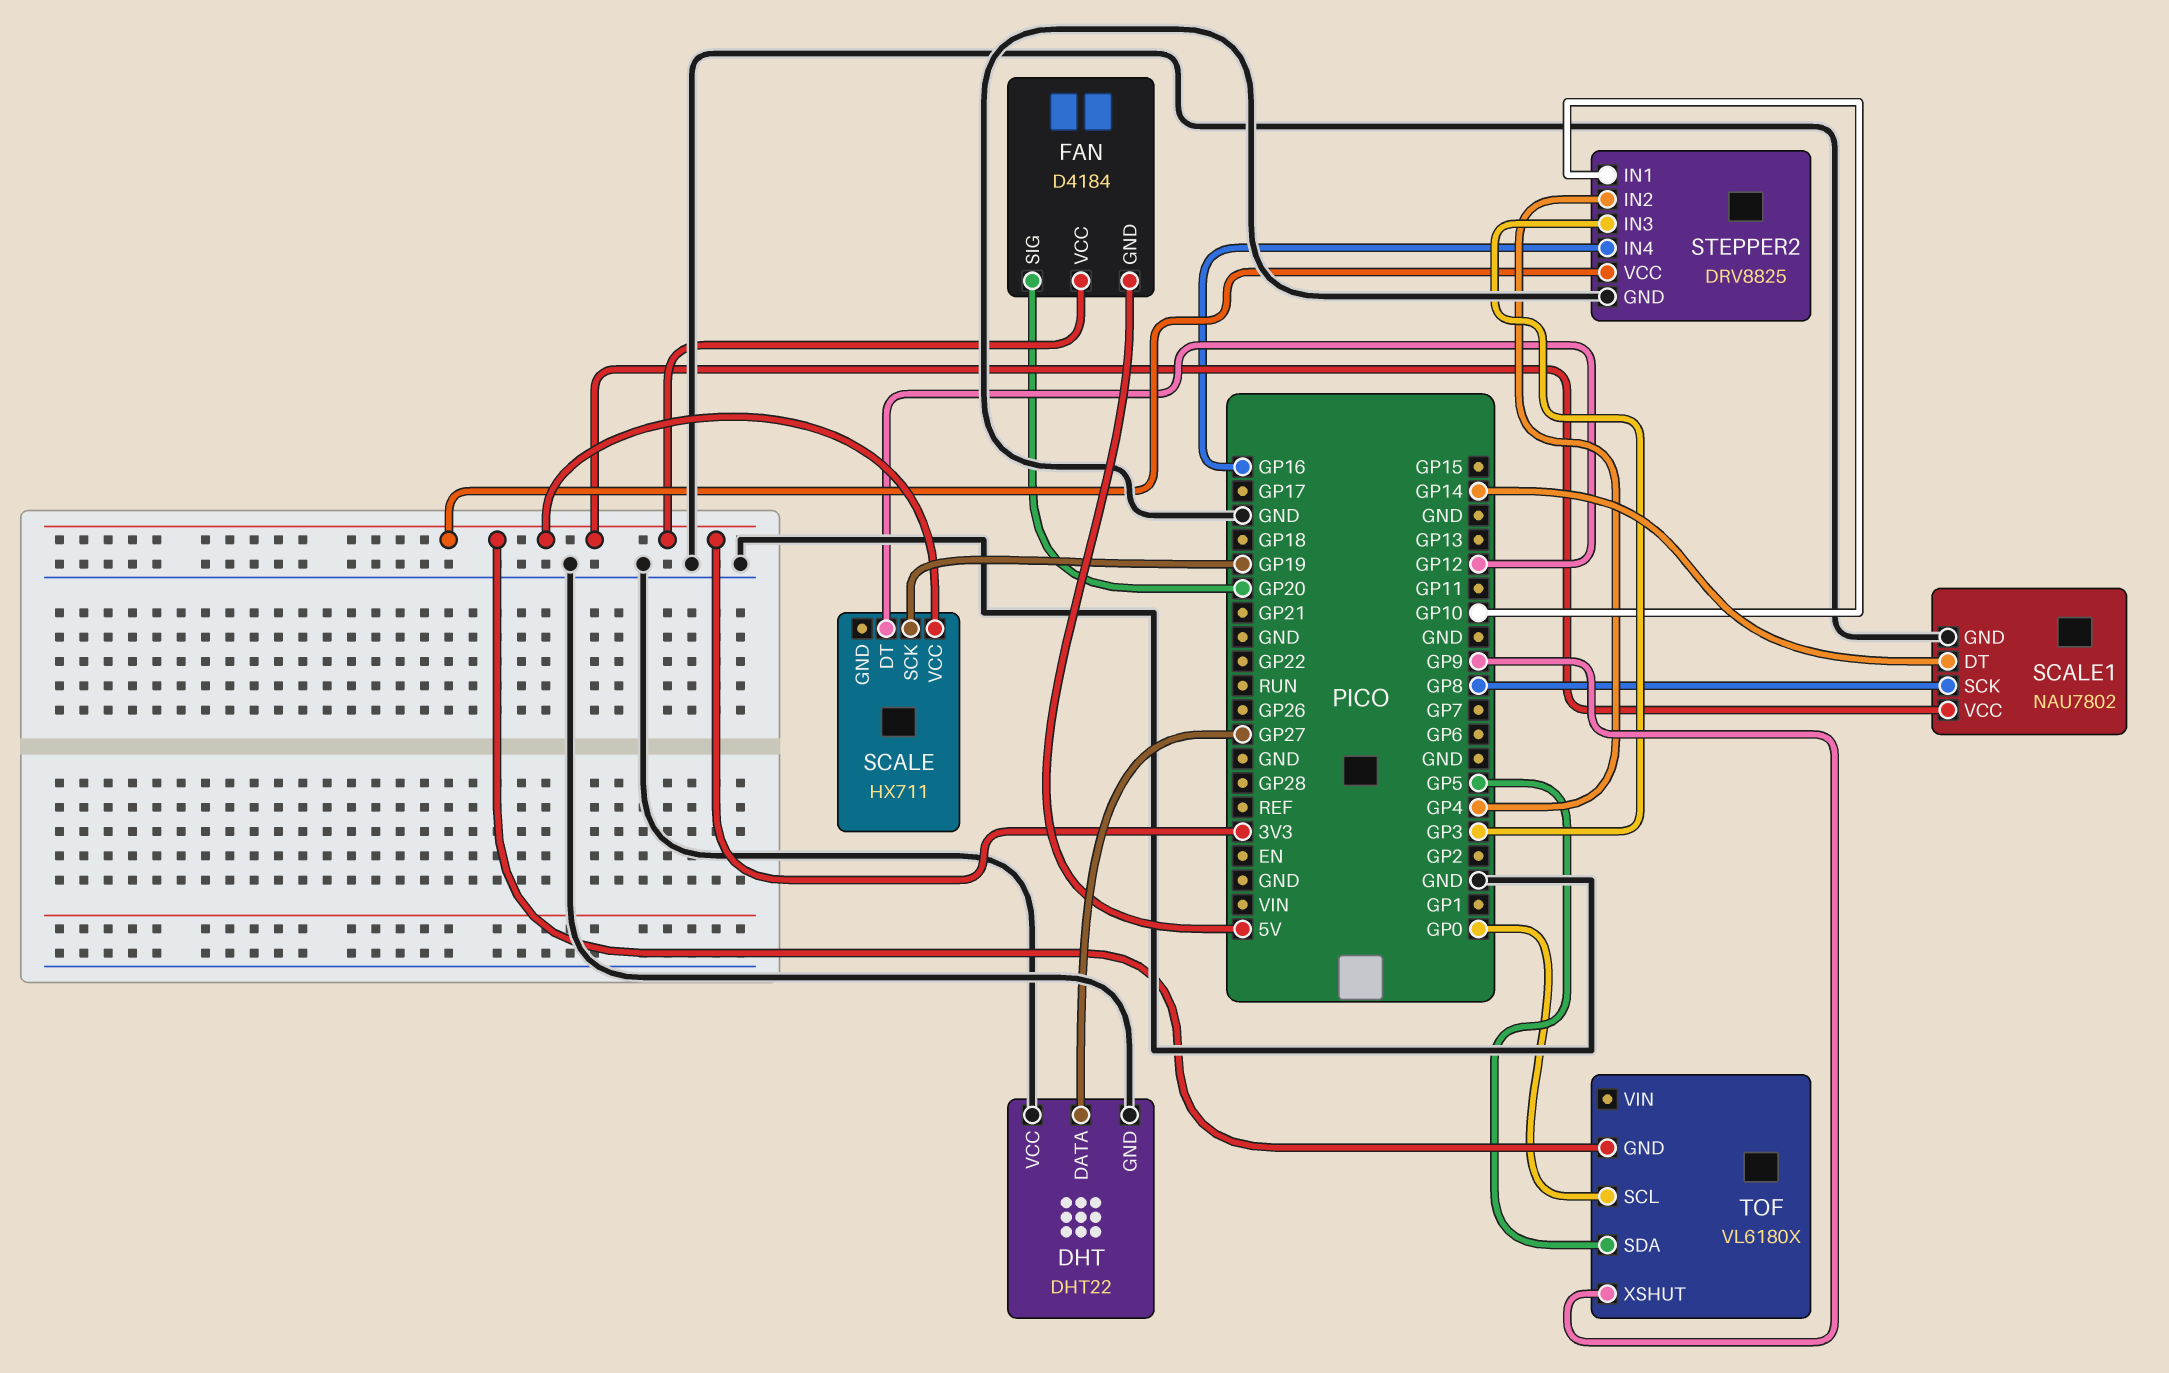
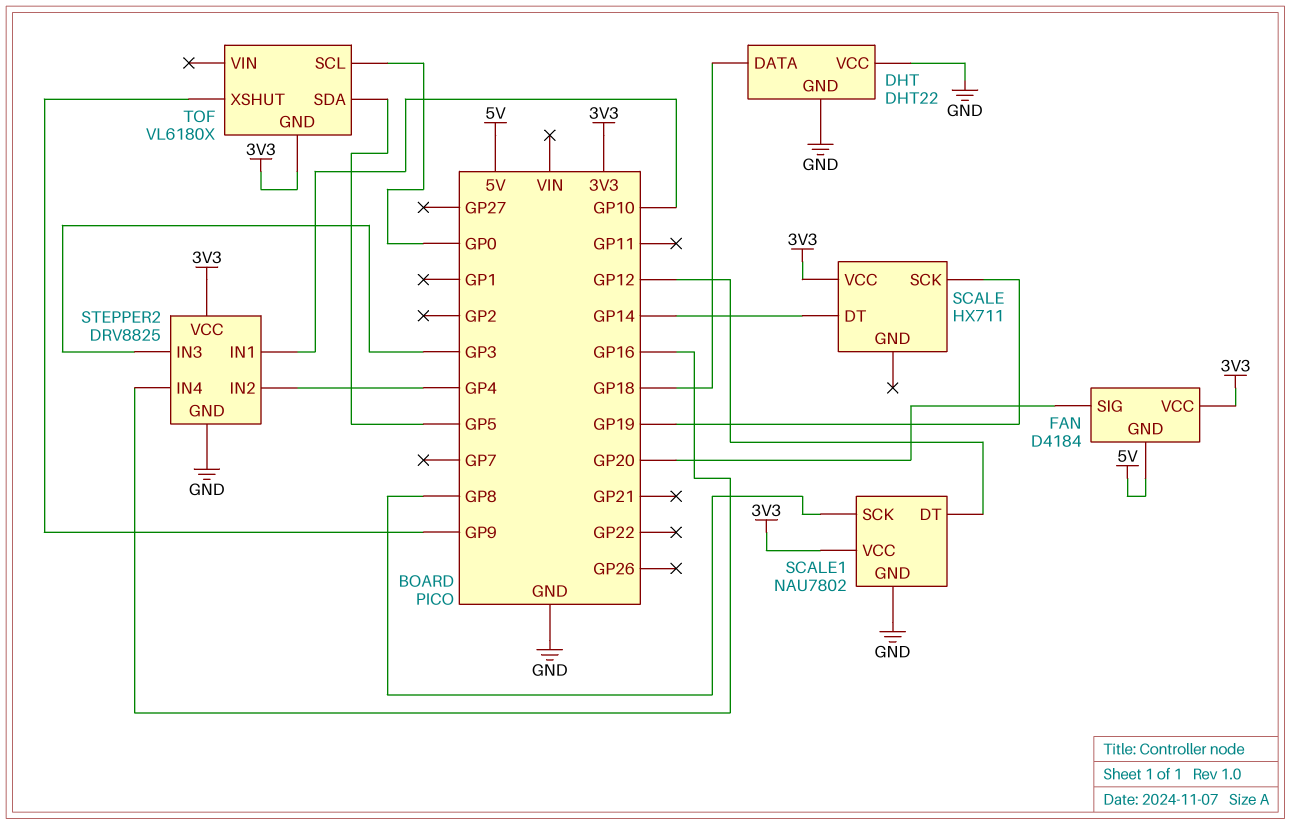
DHT pin DATA: GP27 -> GP18
SCALE pin DT: GP12 -> GP14
SCALE1 pin DT: GP14 -> GP12

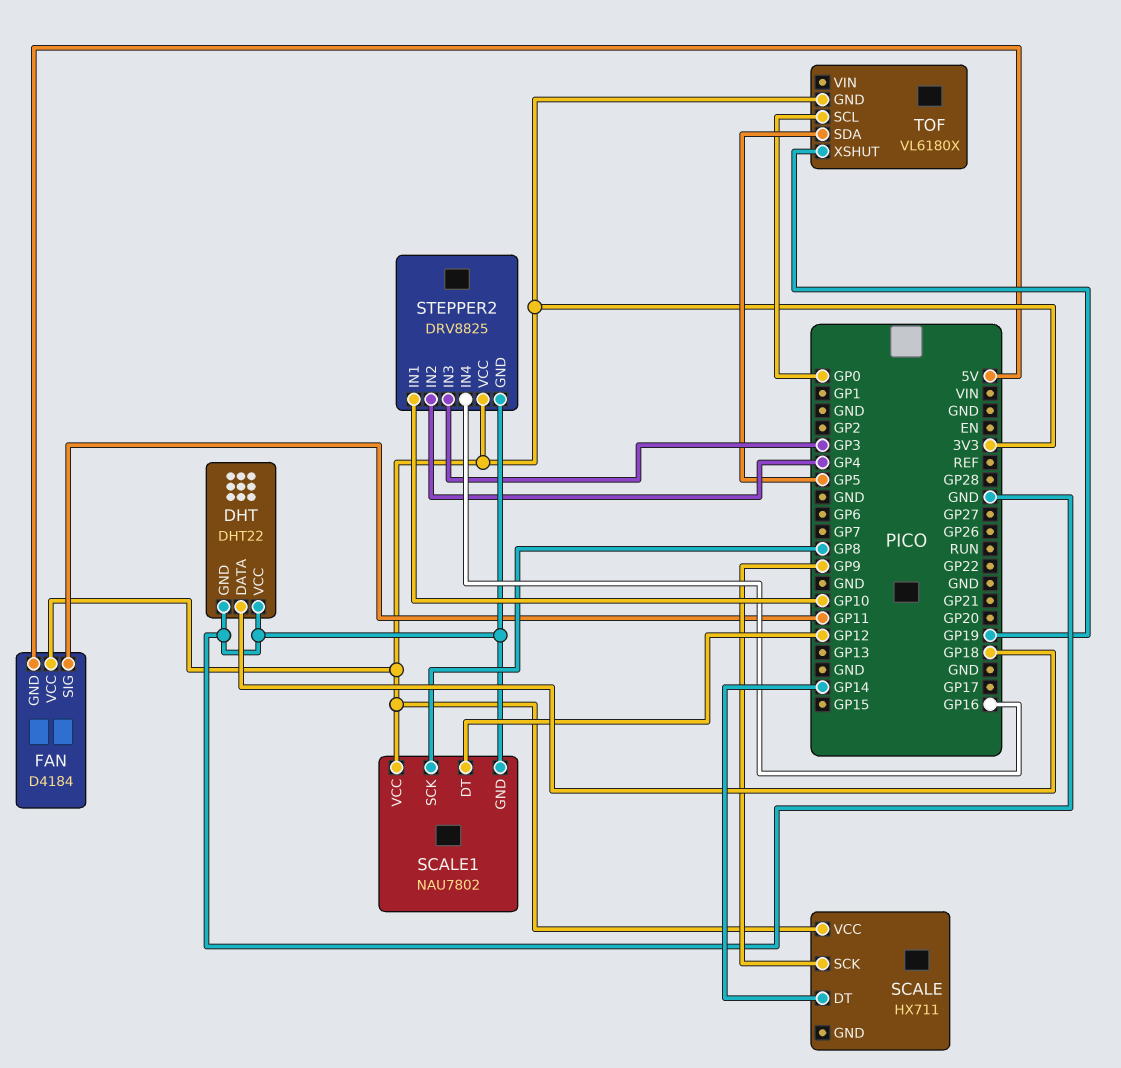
FAN pin SIG: GP20 -> GP11
SCALE pin SCK: GP19 -> GP9
TOF pin XSHUT: GP9 -> GP19

